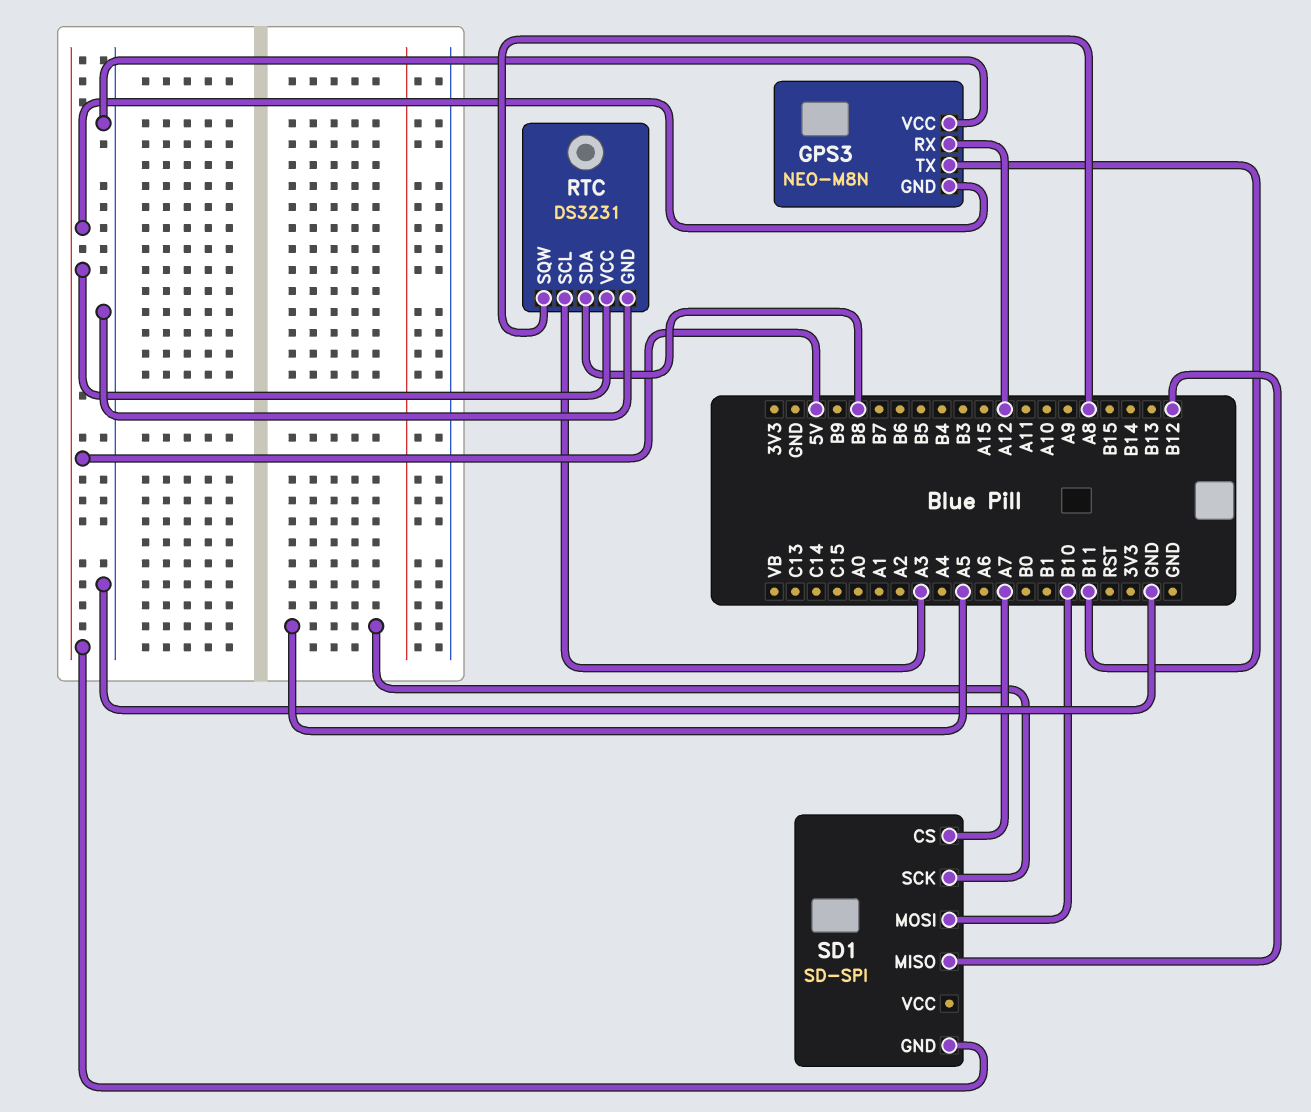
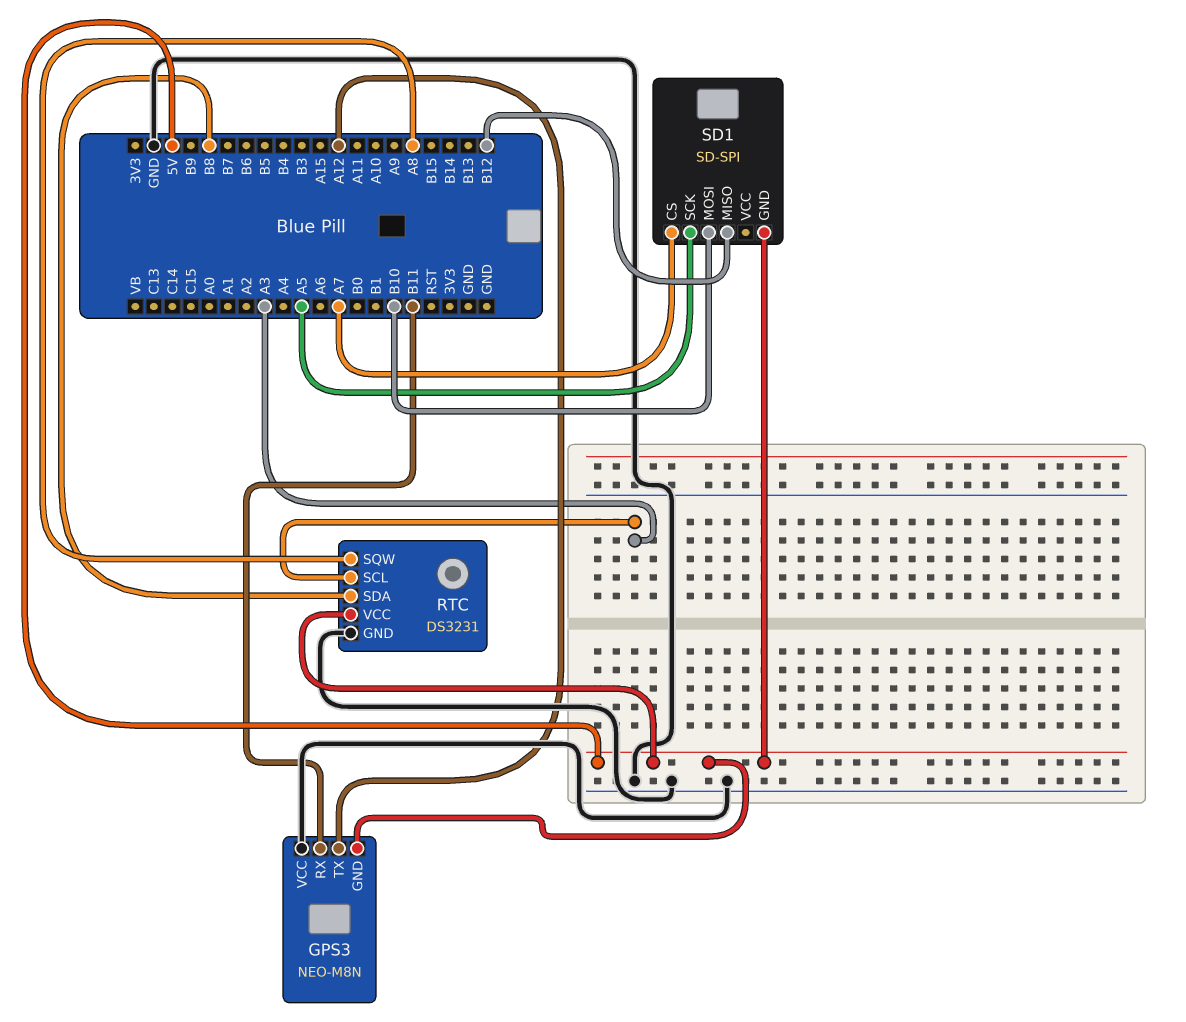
GPS3 pin RX: A12 -> B11
GPS3 pin TX: B11 -> A12

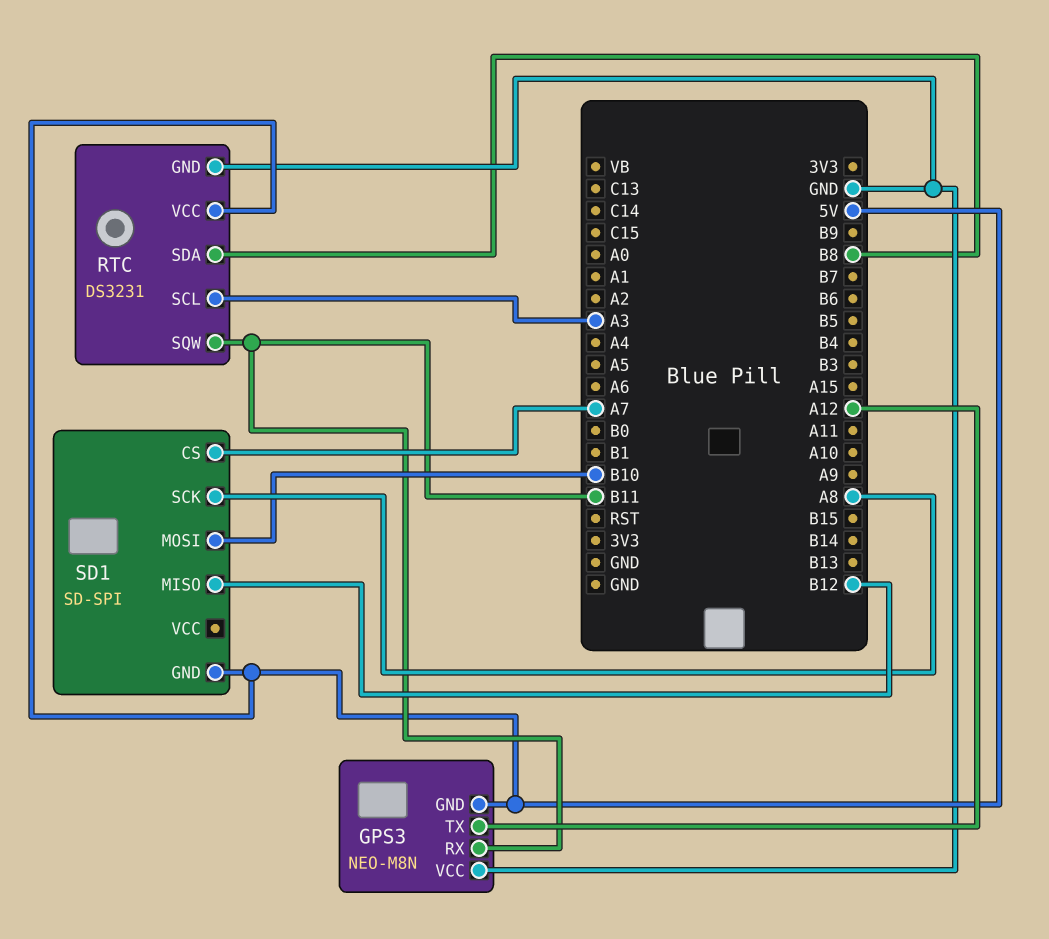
RTC pin SQW: A8 -> B11
SD1 pin SCK: A5 -> A8

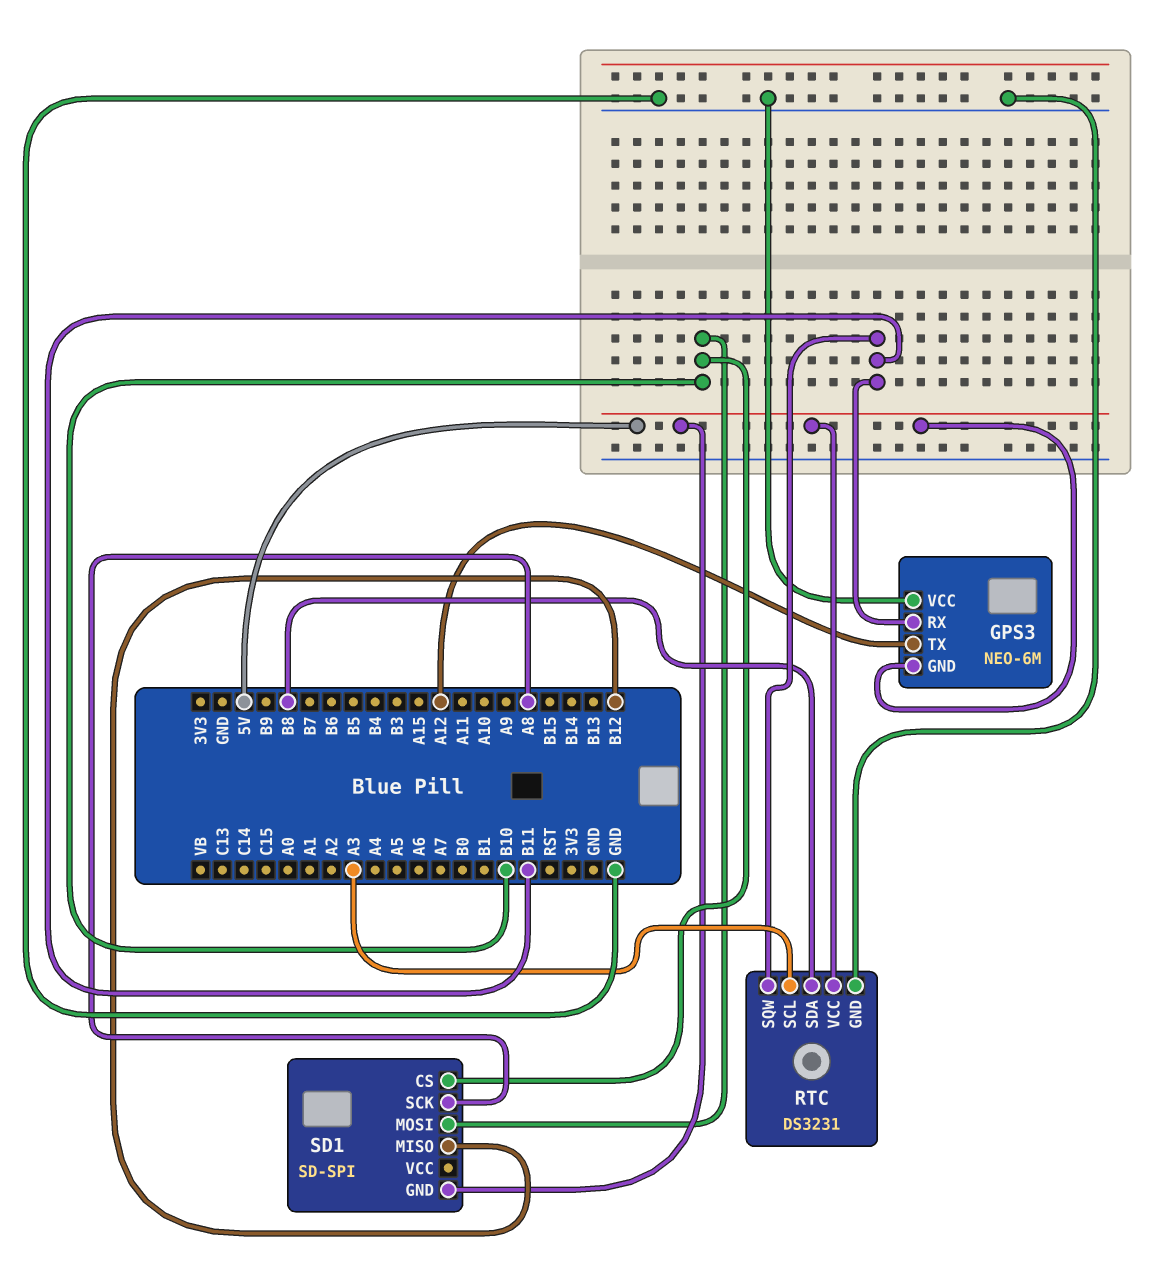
GPS3: NEO-M8N -> NEO-6M
SD1 pin CS: A7 -> B10

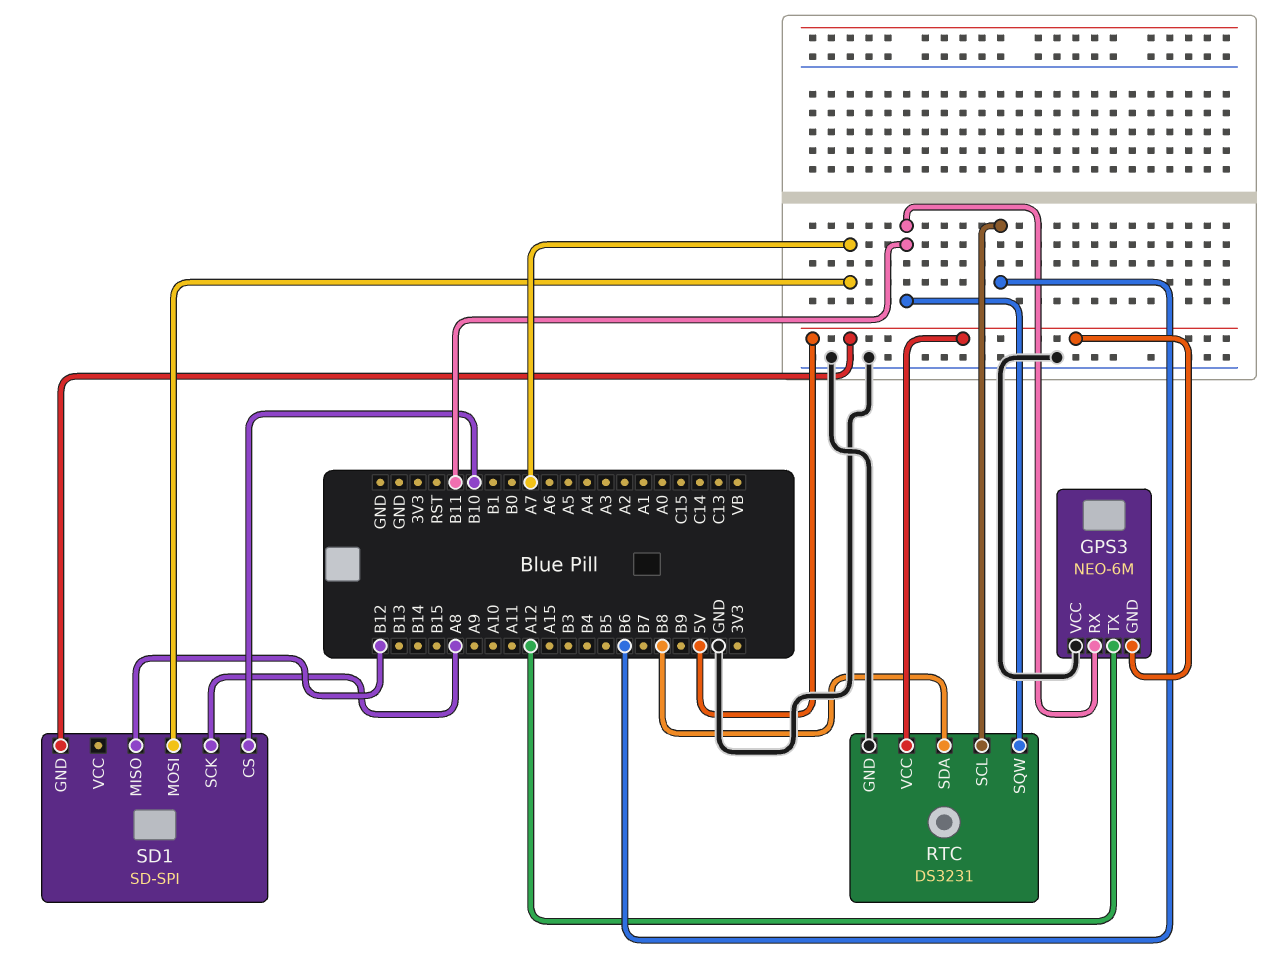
RTC pin SCL: A3 -> B6
SD1 pin MOSI: B10 -> A7

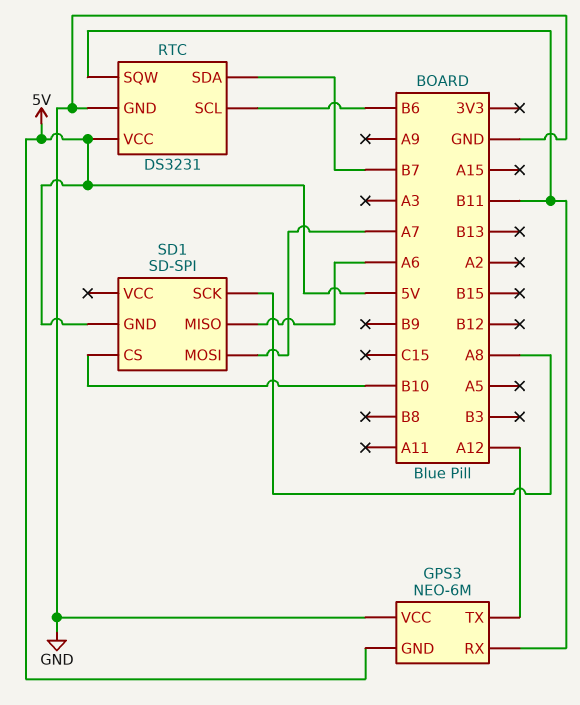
RTC pin SDA: B8 -> B7
SD1 pin MISO: B12 -> A6

